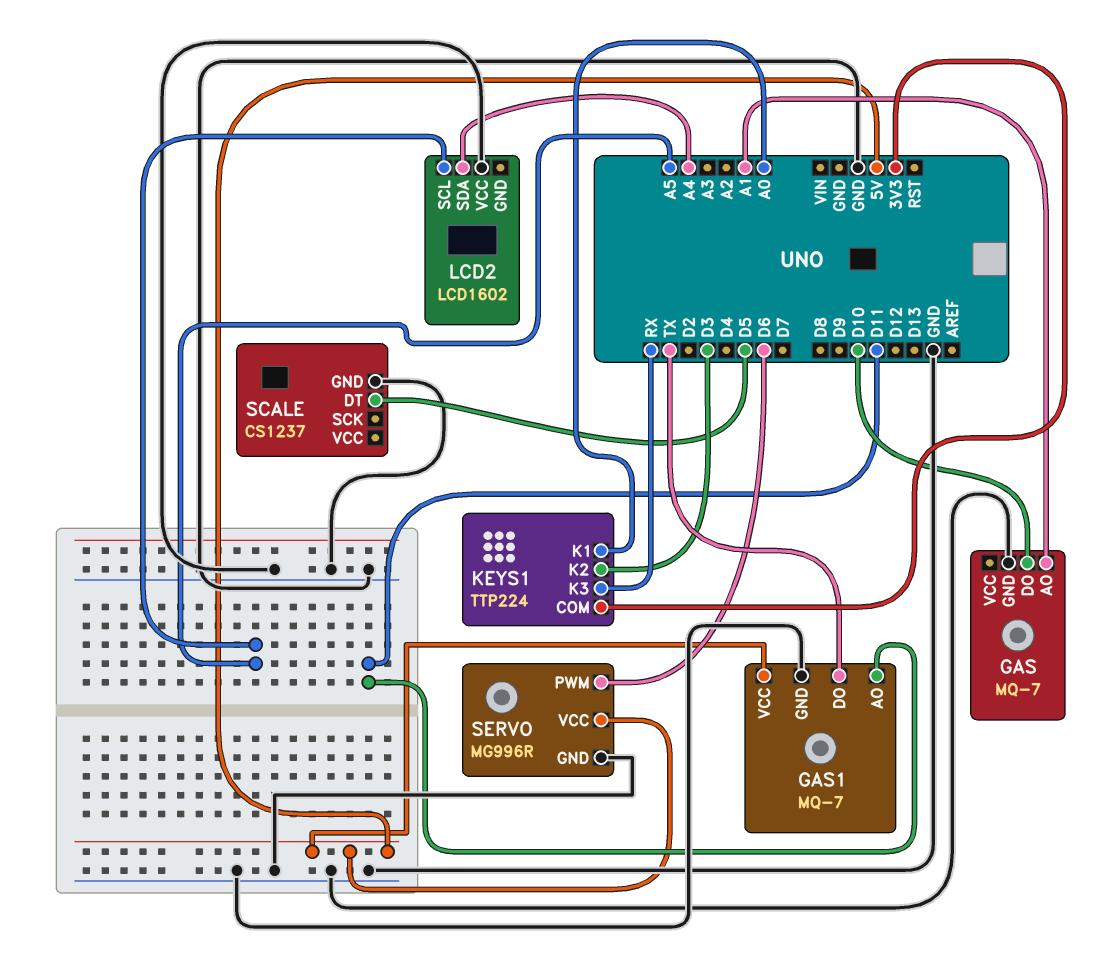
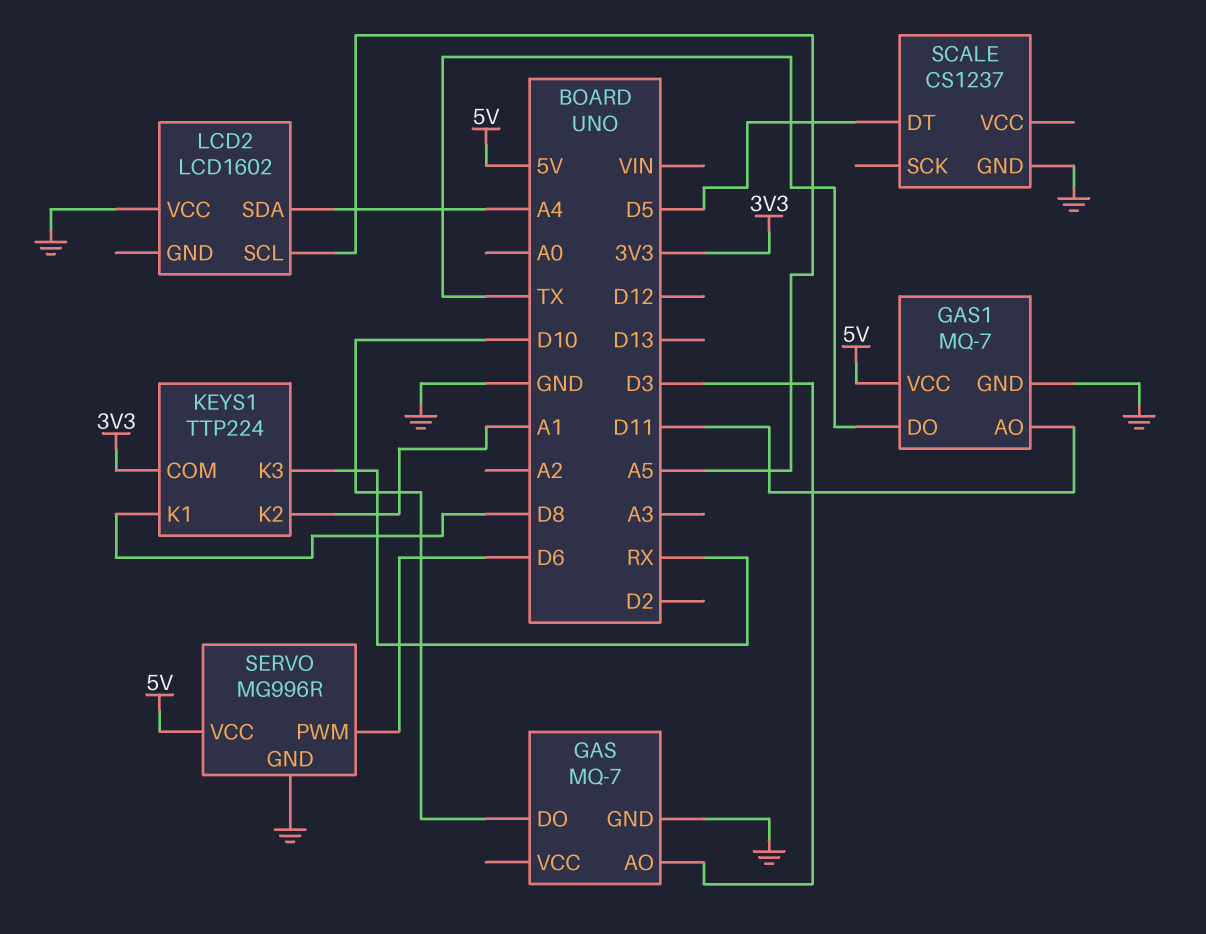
GAS pin AO: A1 -> D3
KEYS1 pin K1: A0 -> D8
KEYS1 pin K2: D3 -> A1

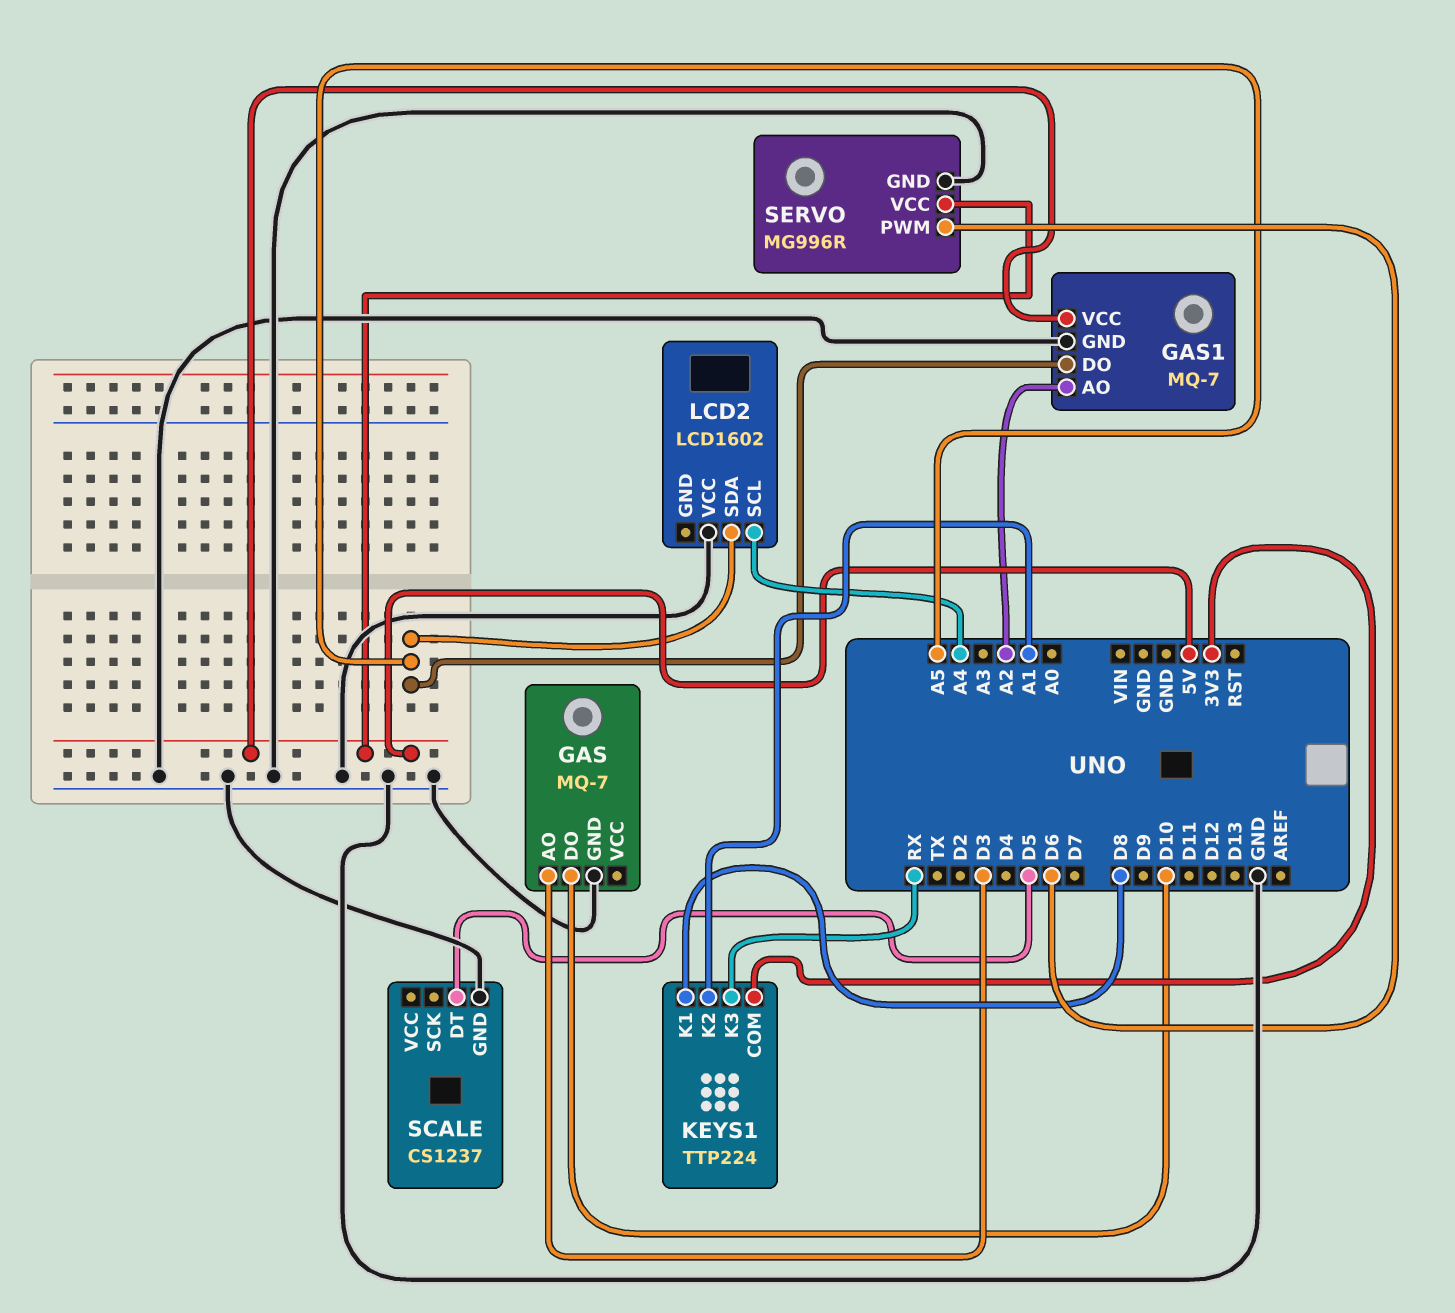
GAS1 pin AO: D11 -> A2
GAS1 pin DO: TX -> A5
LCD2 pin SCL: A5 -> A4
LCD2 pin SDA: A4 -> A5

